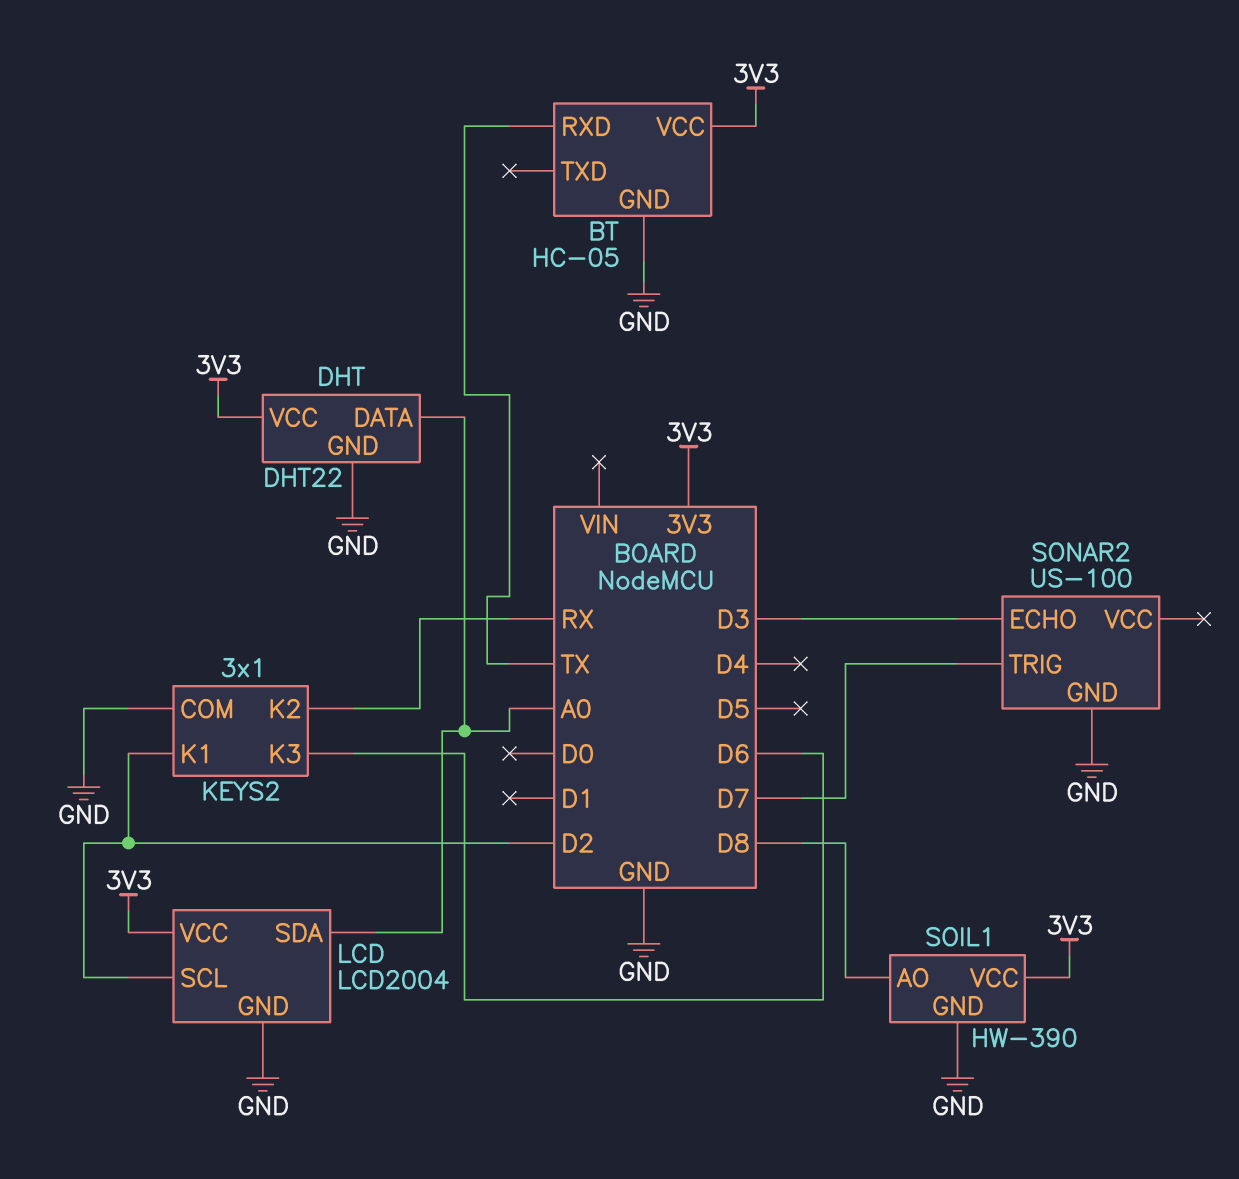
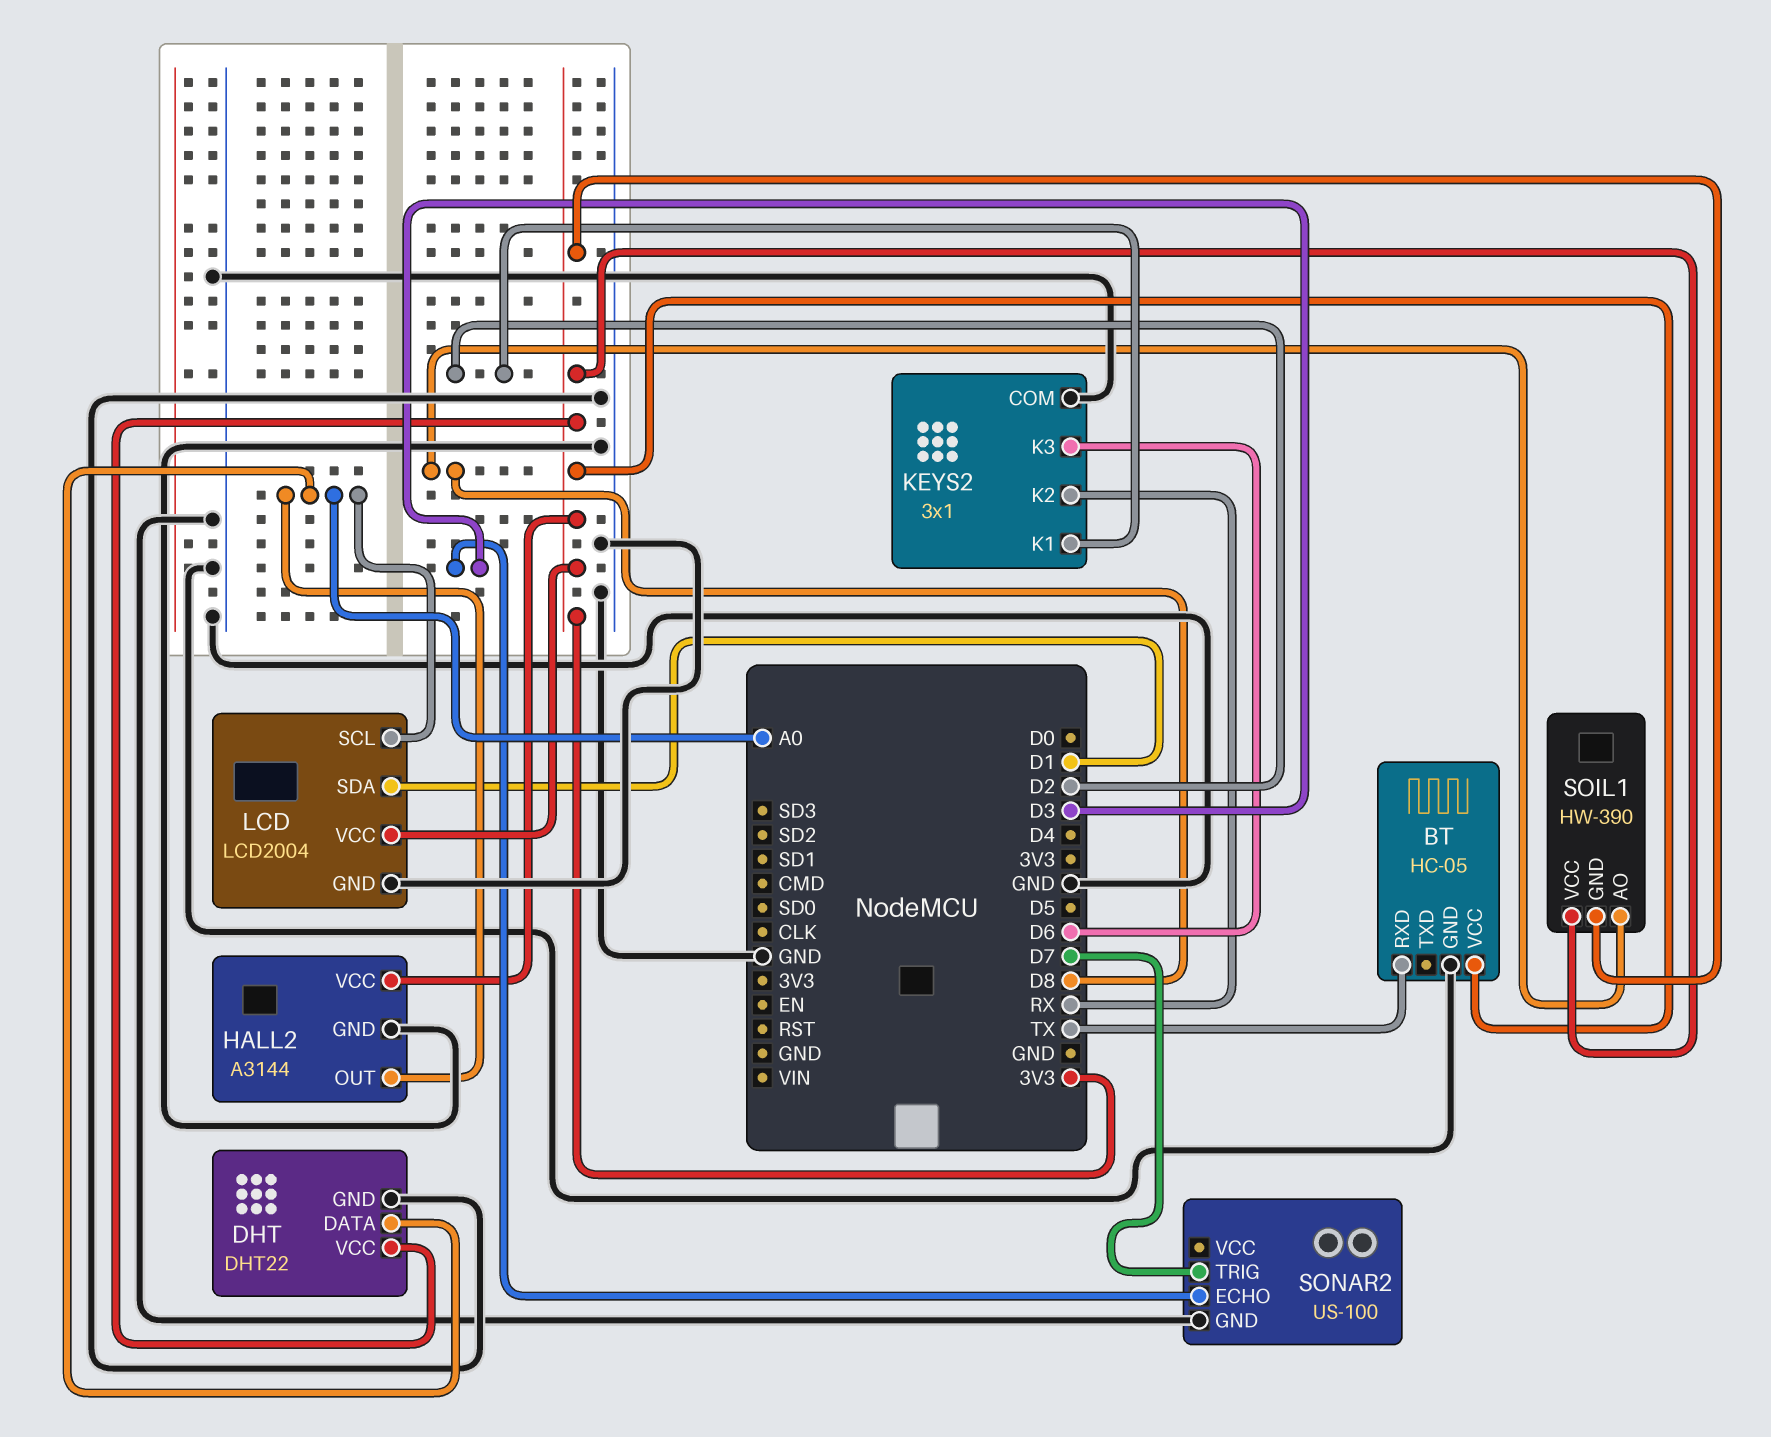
HALL2: none -> A3144
HALL2 pin GND: none -> GND
HALL2 pin OUT: none -> A0
HALL2 pin VCC: none -> 3V3
LCD pin SCL: D2 -> A0
LCD pin SDA: A0 -> D1
SOIL1 pin GND: GND -> 3V3

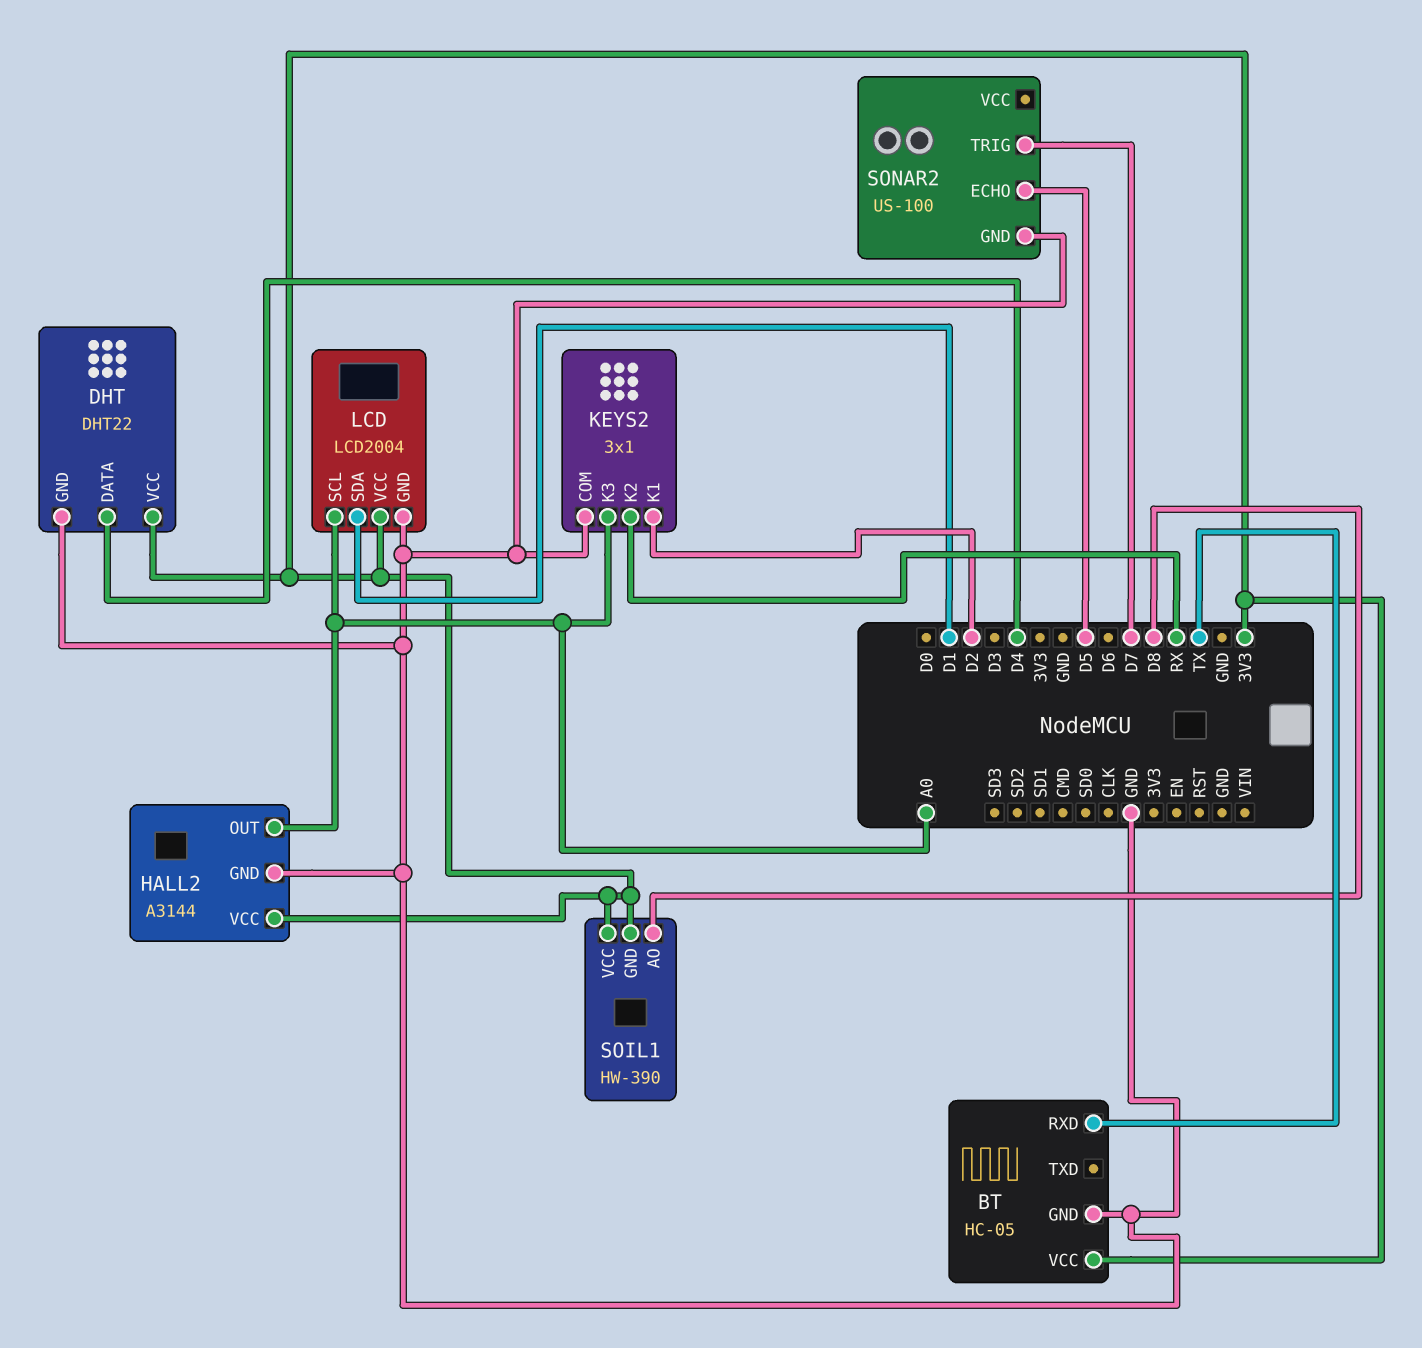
DHT pin DATA: A0 -> D4
KEYS2 pin K3: D6 -> A0
SONAR2 pin ECHO: D3 -> D5

